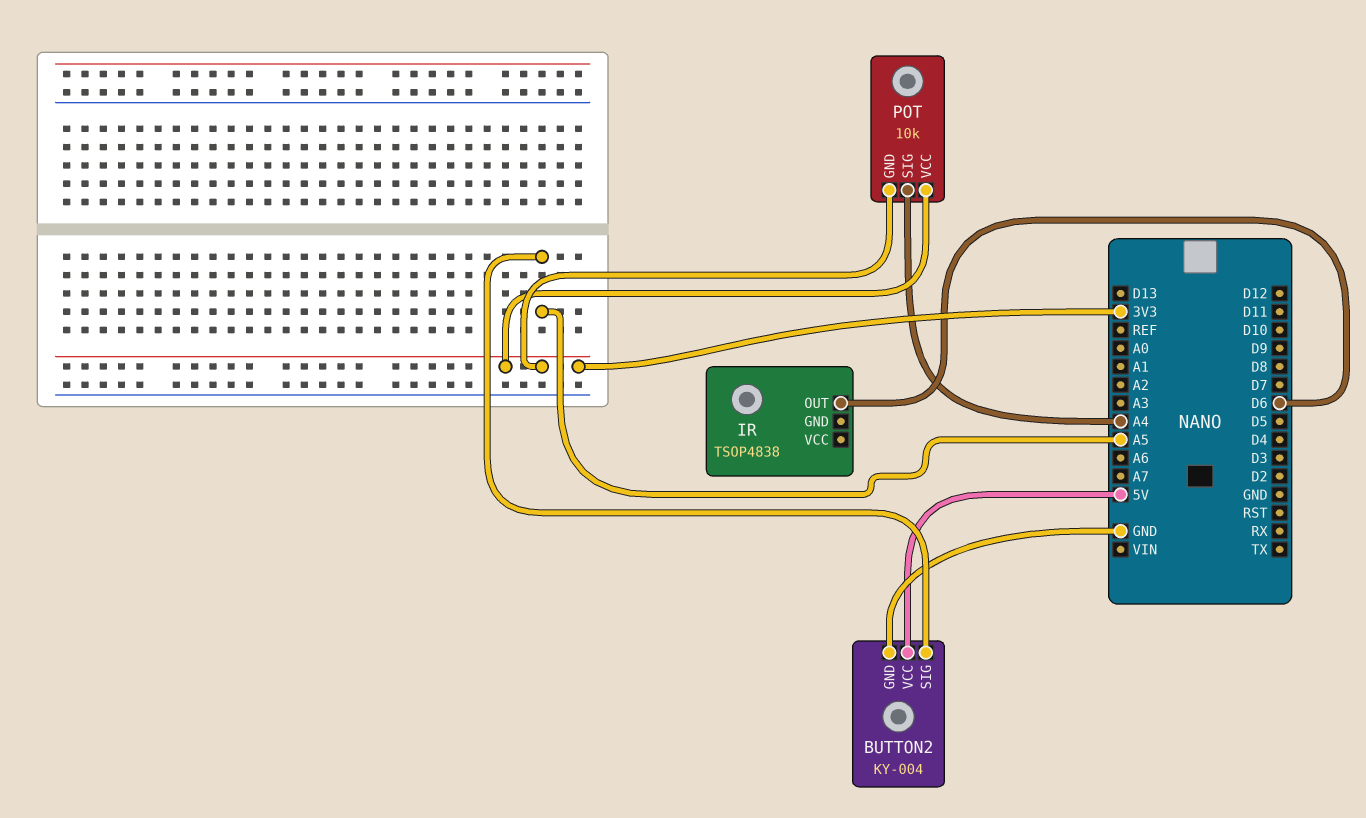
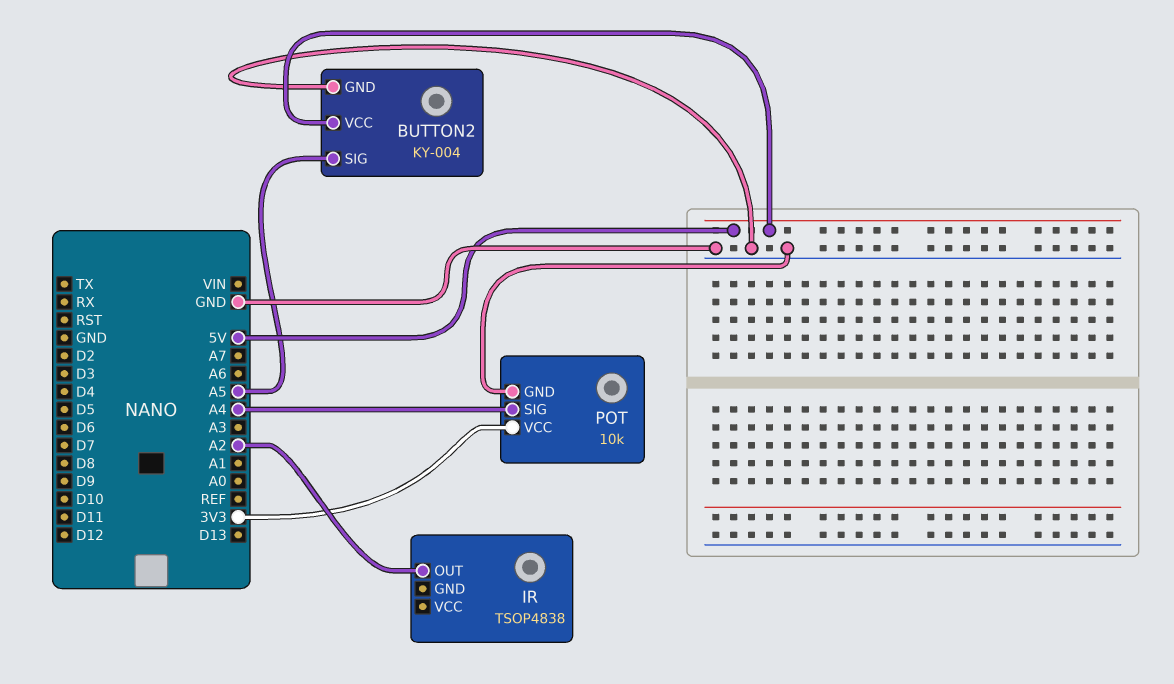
IR pin OUT: D6 -> A2
POT pin GND: 3V3 -> GND

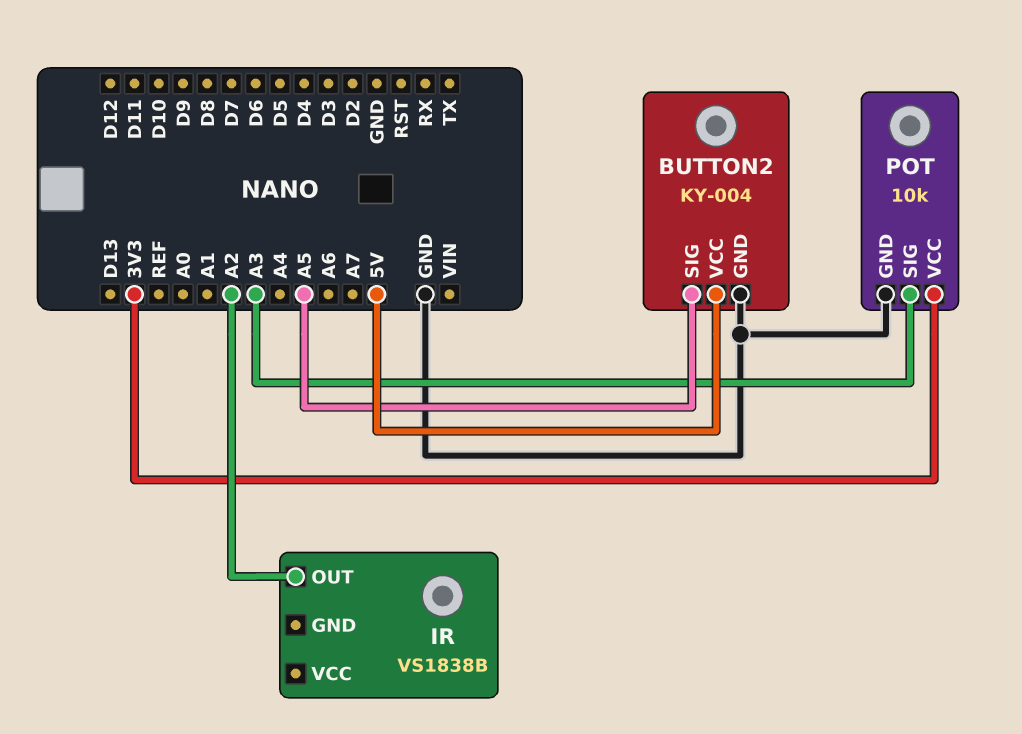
IR: TSOP4838 -> VS1838B
POT pin SIG: A4 -> A3

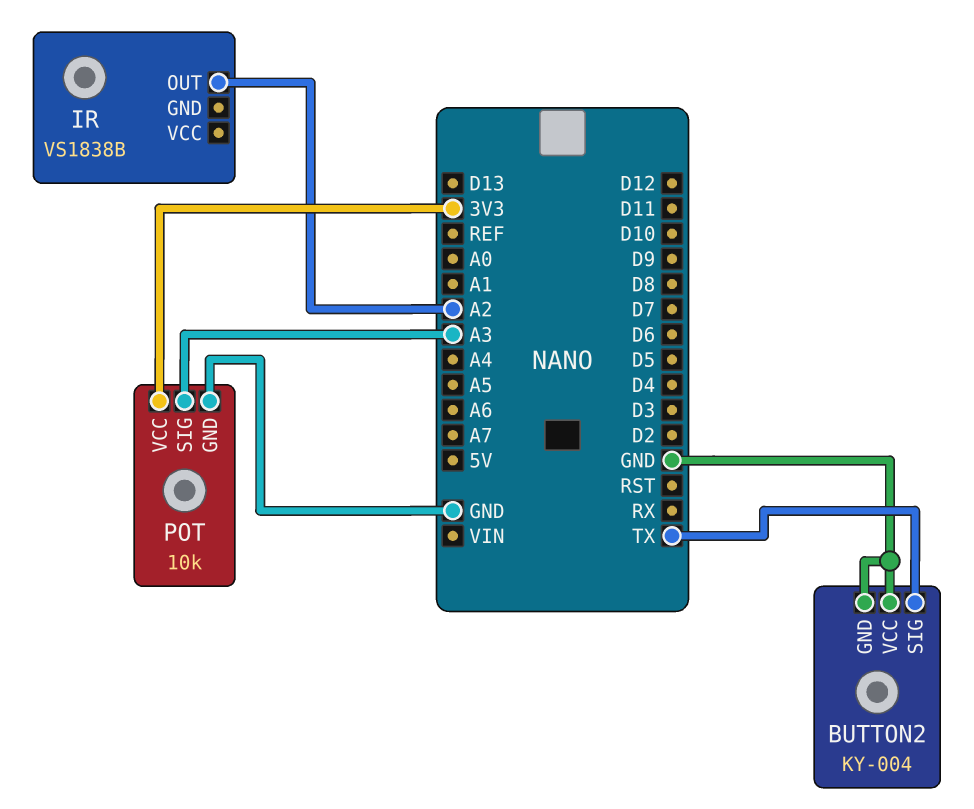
BUTTON2 pin SIG: A5 -> TX
BUTTON2 pin VCC: 5V -> GND

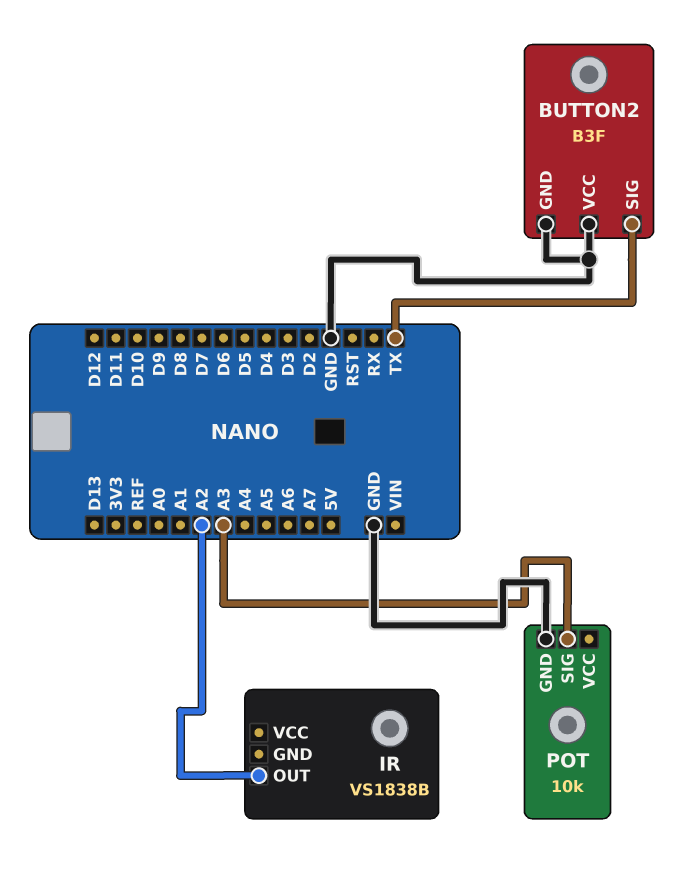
BUTTON2: KY-004 -> B3F
POT pin VCC: 3V3 -> none

